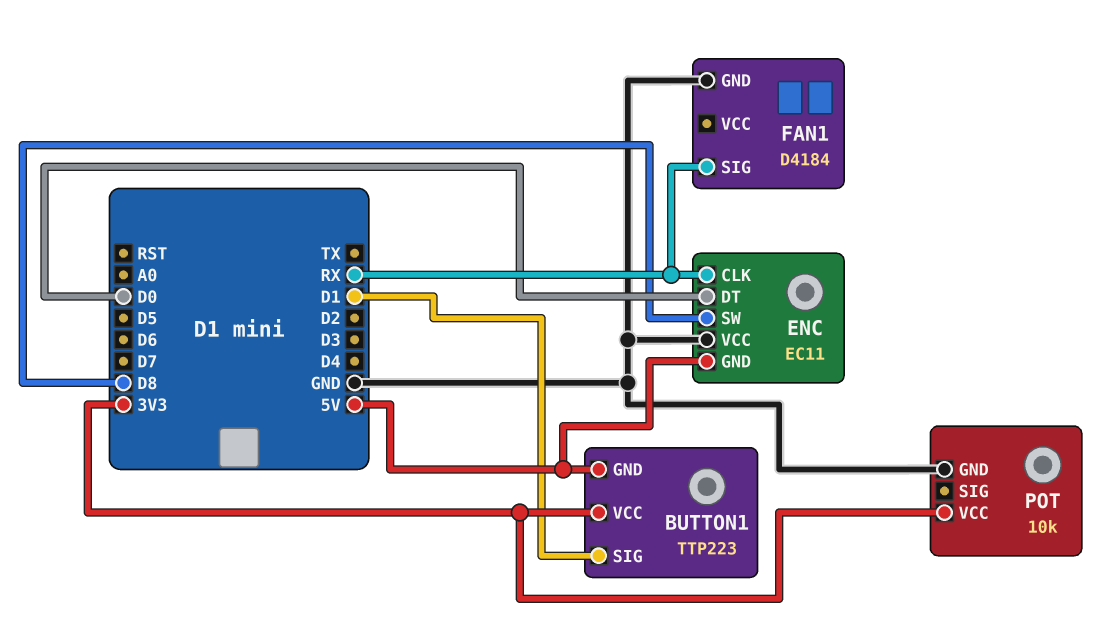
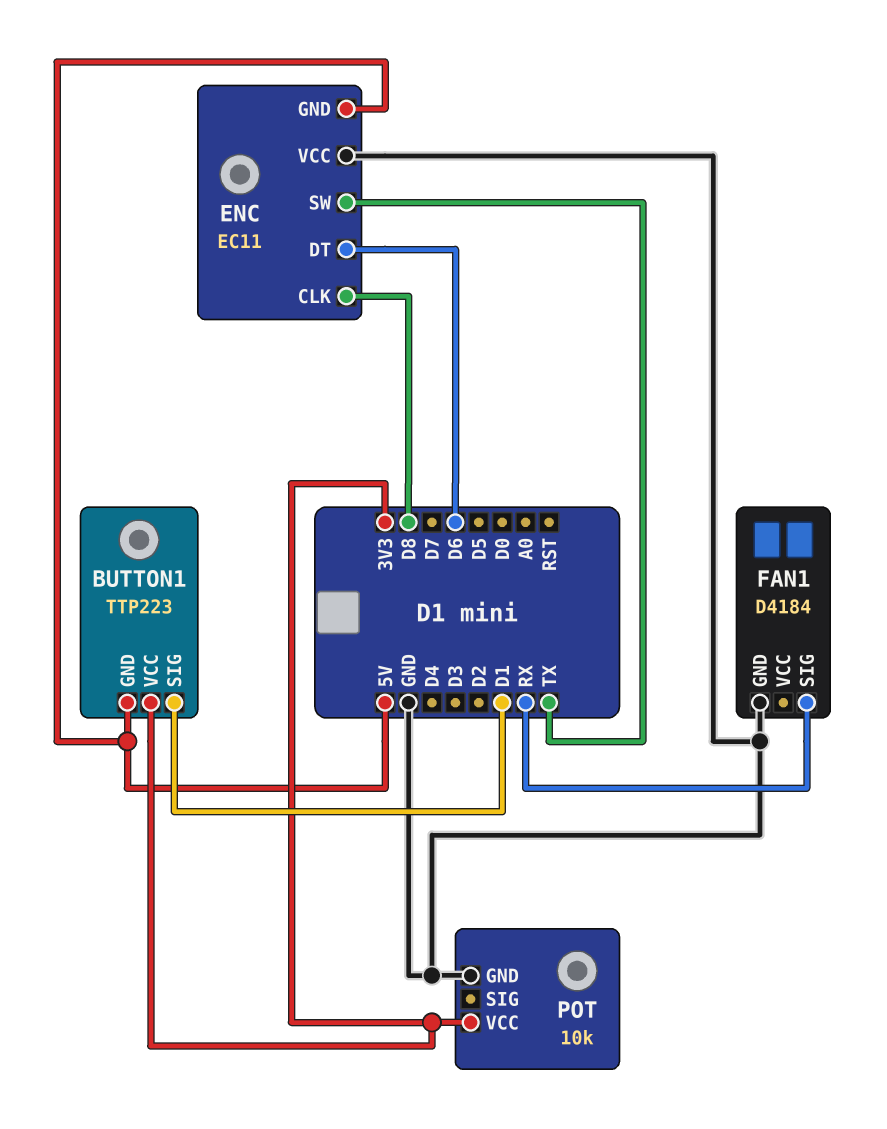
ENC pin CLK: RX -> D8
ENC pin DT: D0 -> D6
ENC pin SW: D8 -> TX

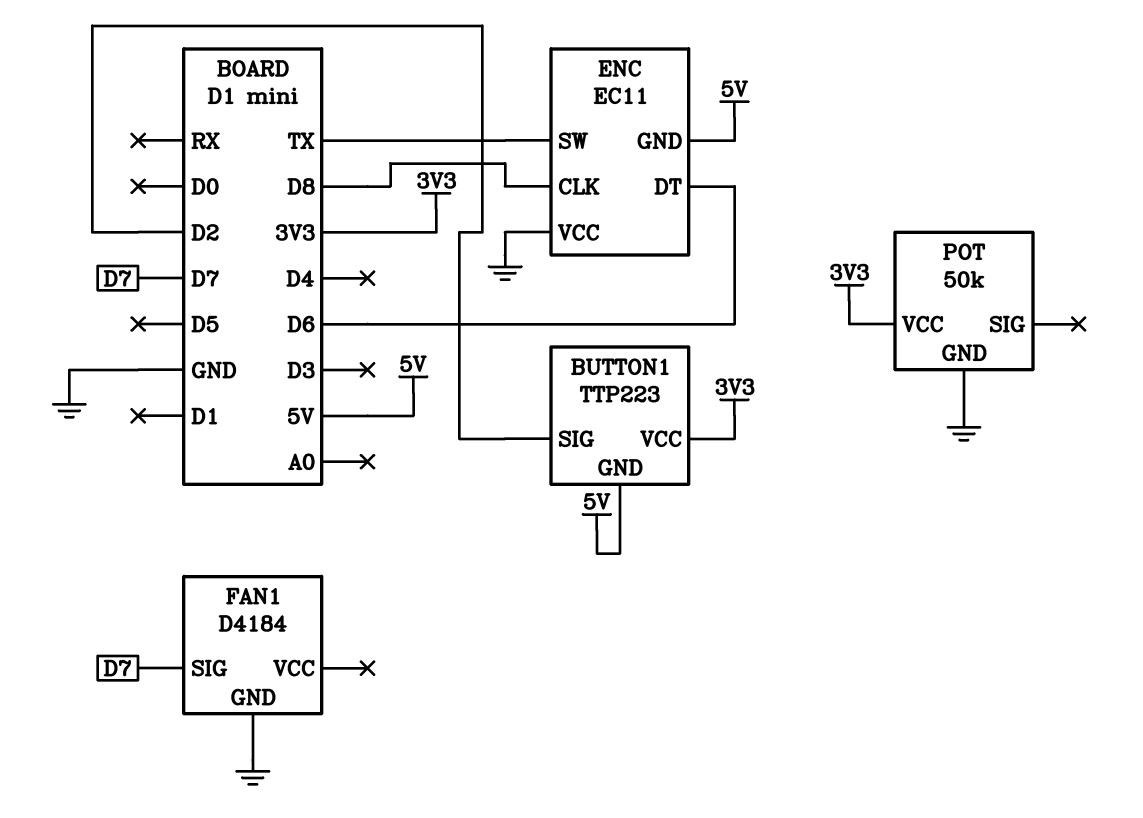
BUTTON1 pin SIG: D1 -> D2
FAN1 pin SIG: RX -> D7
POT: 10k -> 50k

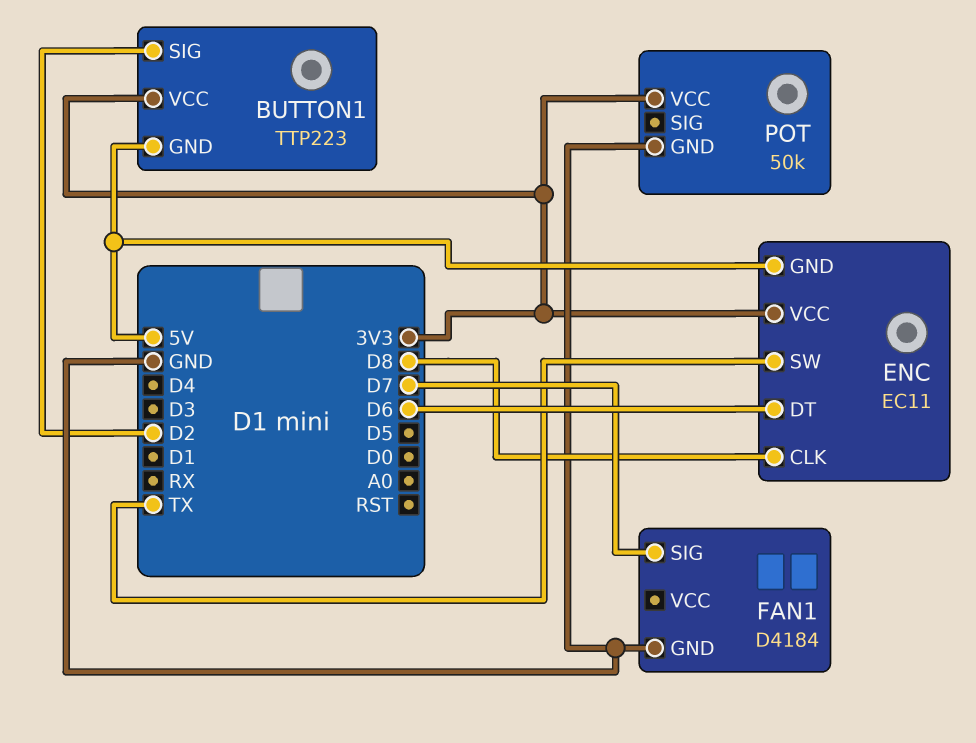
ENC pin VCC: GND -> 3V3

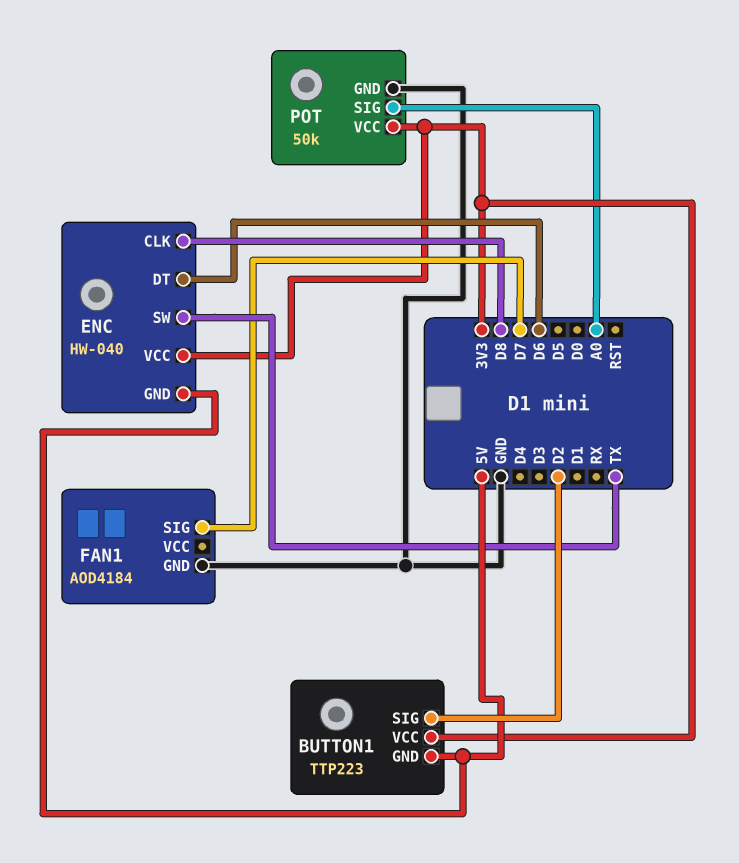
ENC: EC11 -> HW-040
FAN1: D4184 -> AOD4184
POT pin SIG: none -> A0

